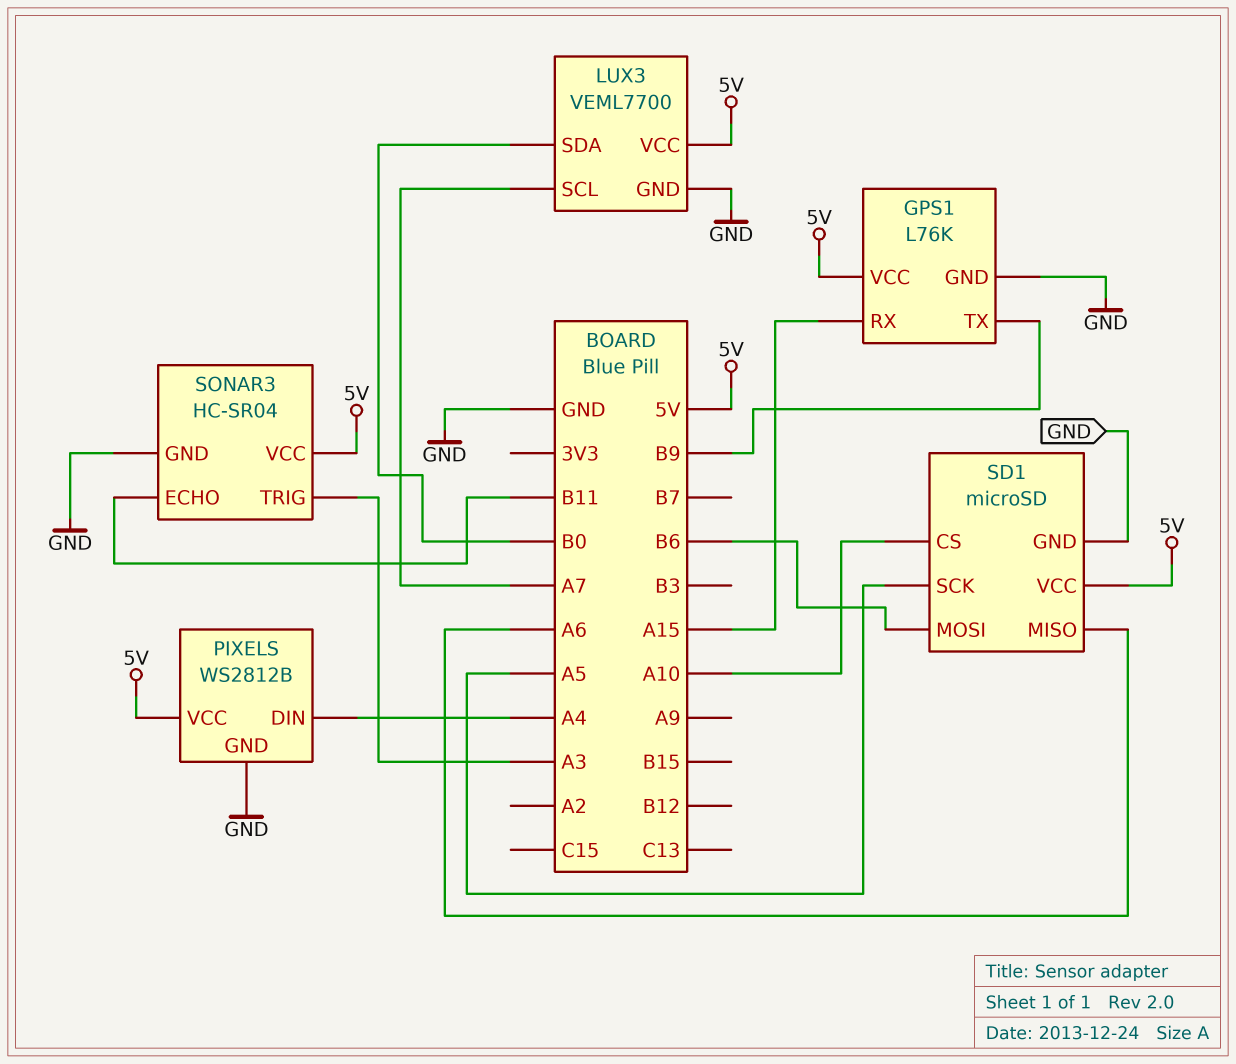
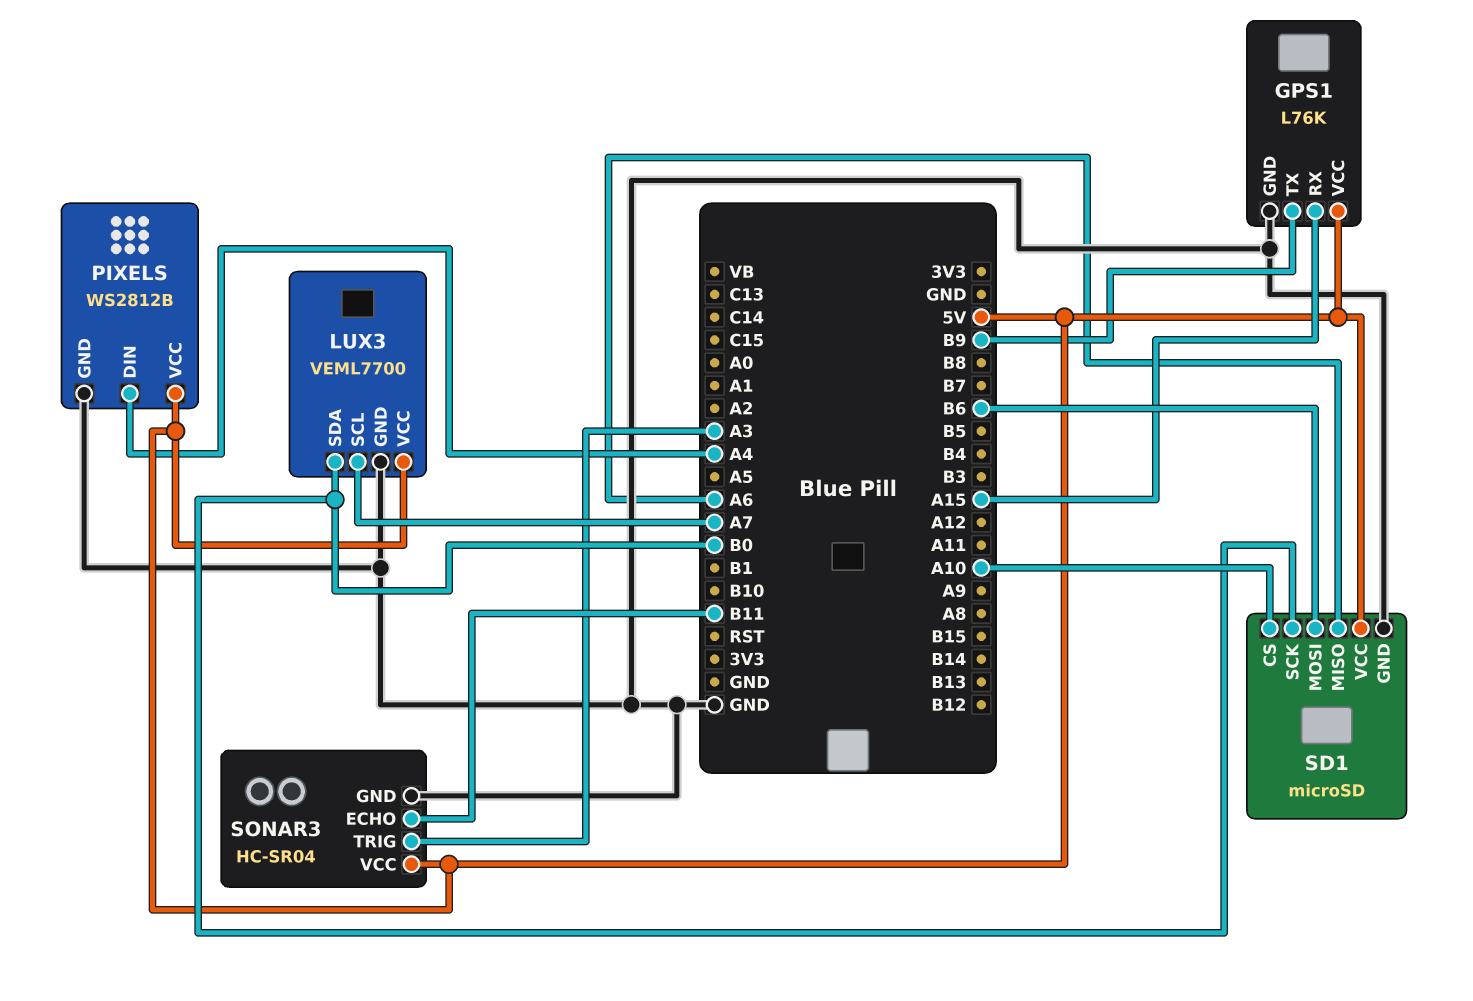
SD1 pin SCK: A5 -> B0

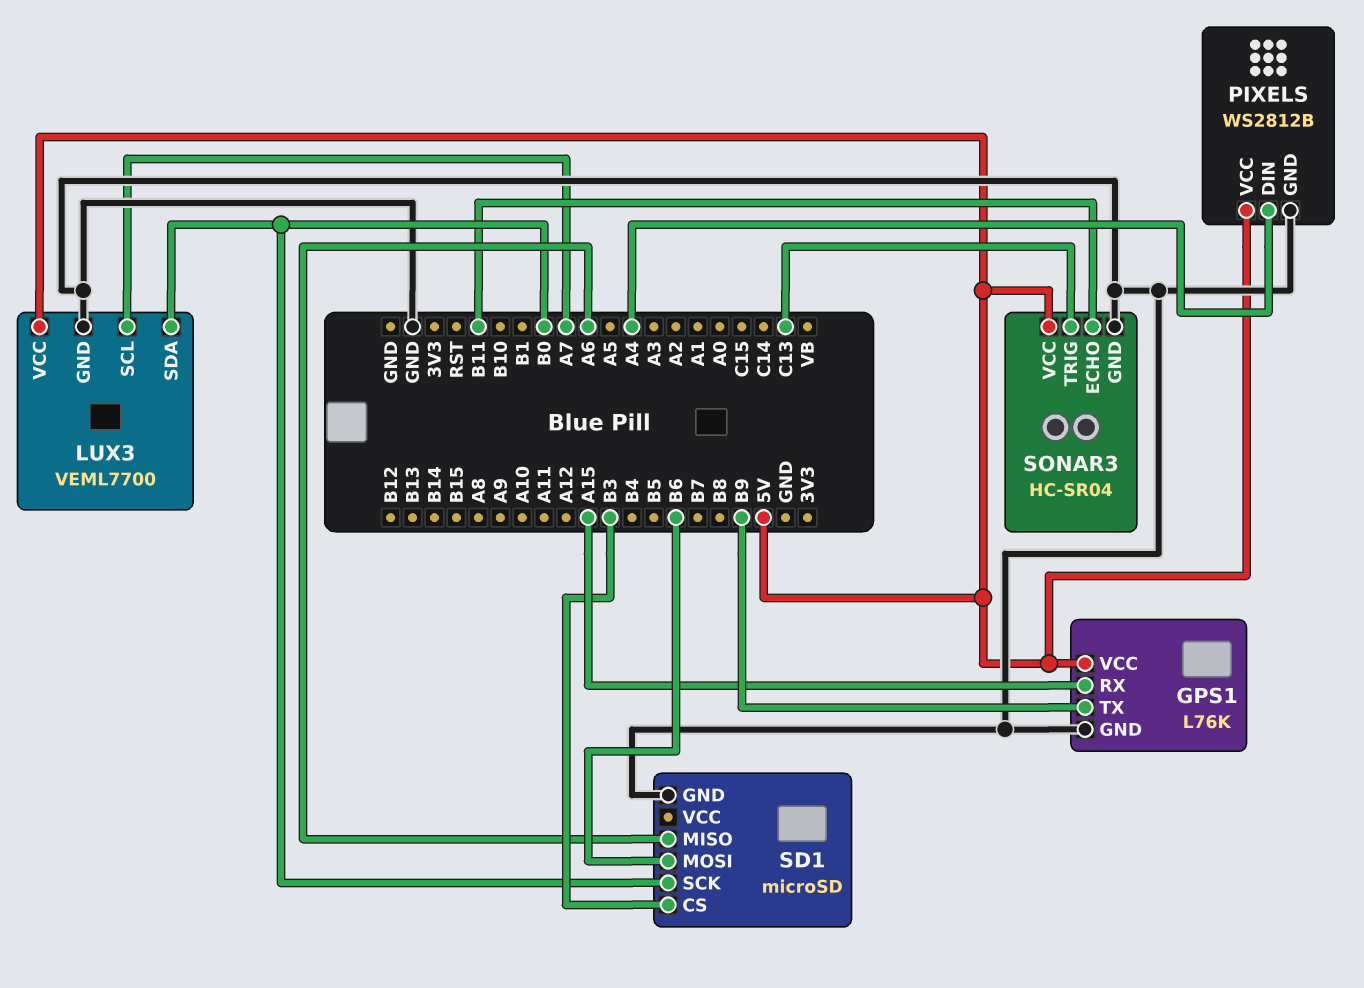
SD1 pin CS: A10 -> B3
SD1 pin VCC: 5V -> none
SONAR3 pin TRIG: A3 -> C13

